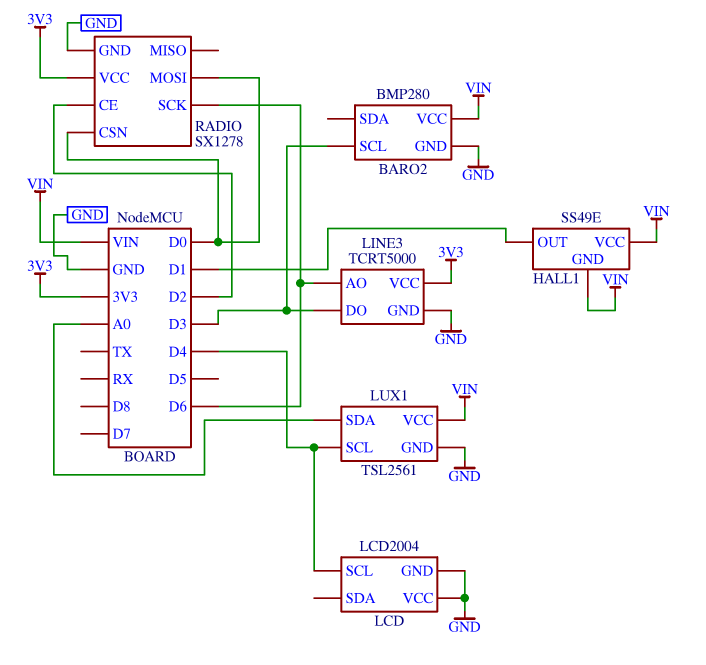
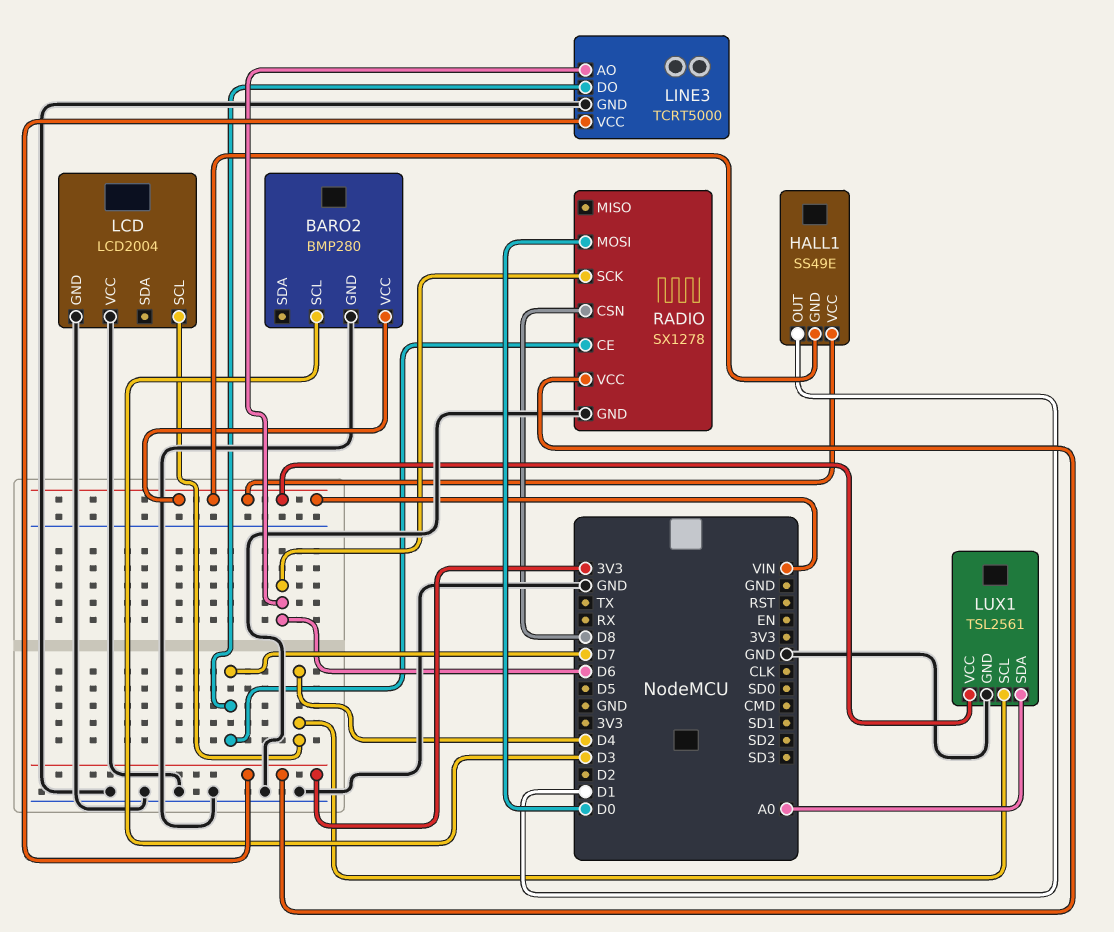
LINE3 pin DO: D3 -> D7
RADIO pin CE: D2 -> D7
RADIO pin CSN: D0 -> D8

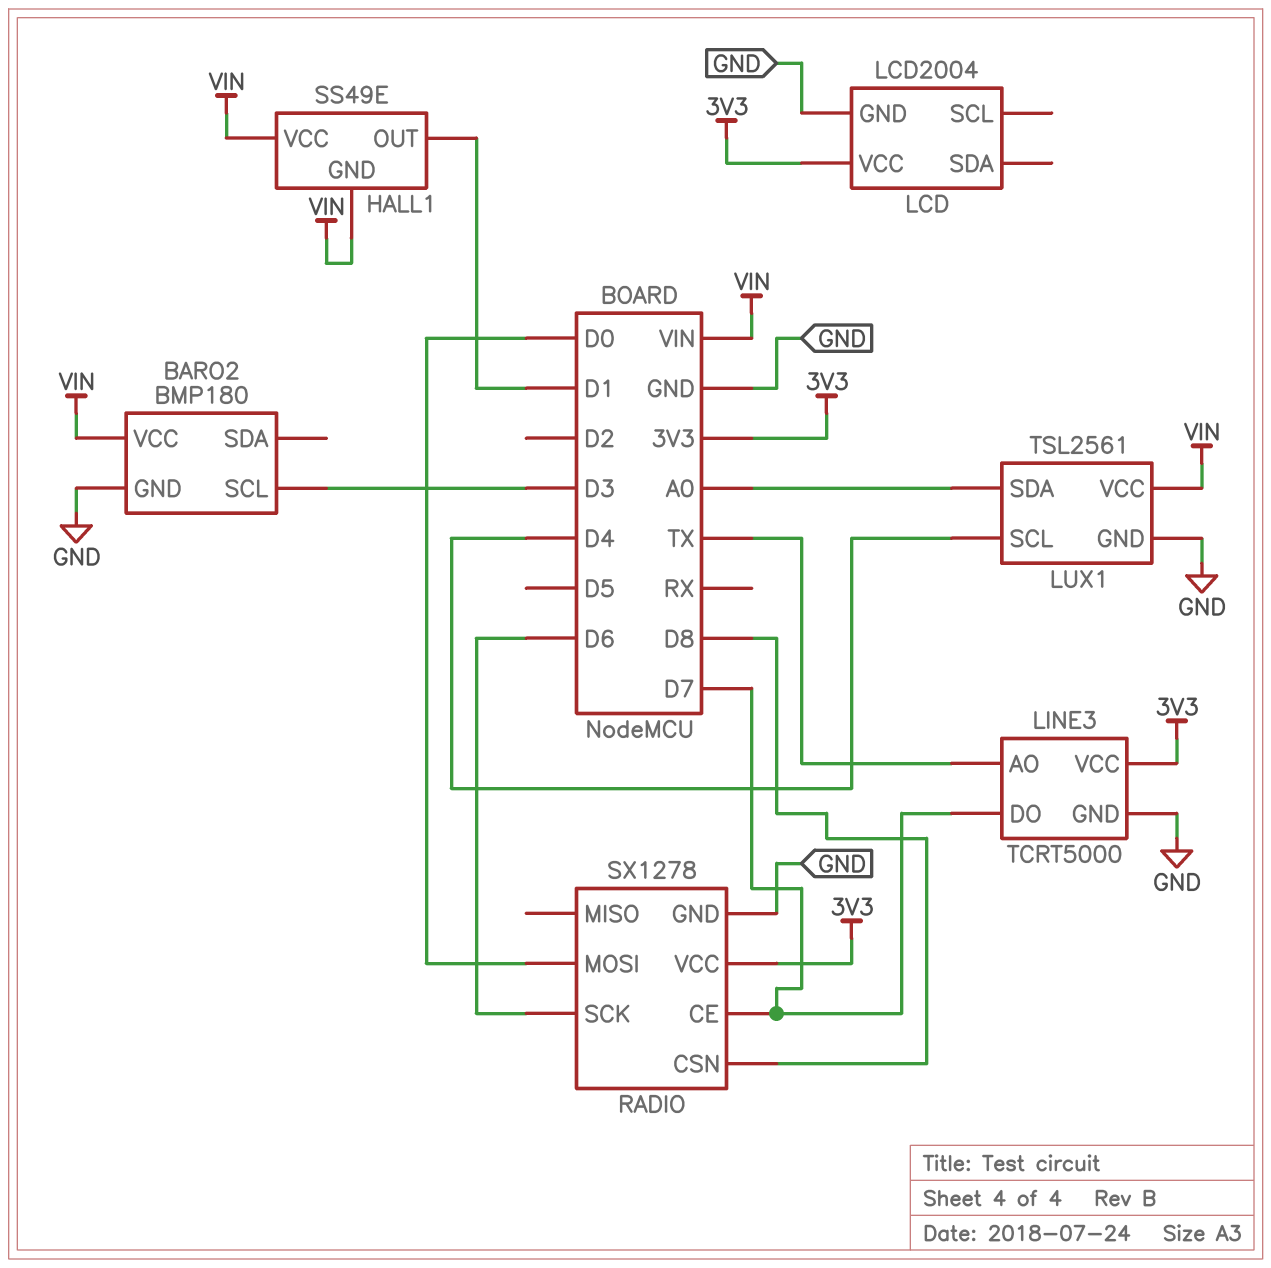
BARO2: BMP280 -> BMP180
LCD pin SCL: D4 -> none
LCD pin VCC: GND -> 3V3
LINE3 pin AO: D6 -> TX

